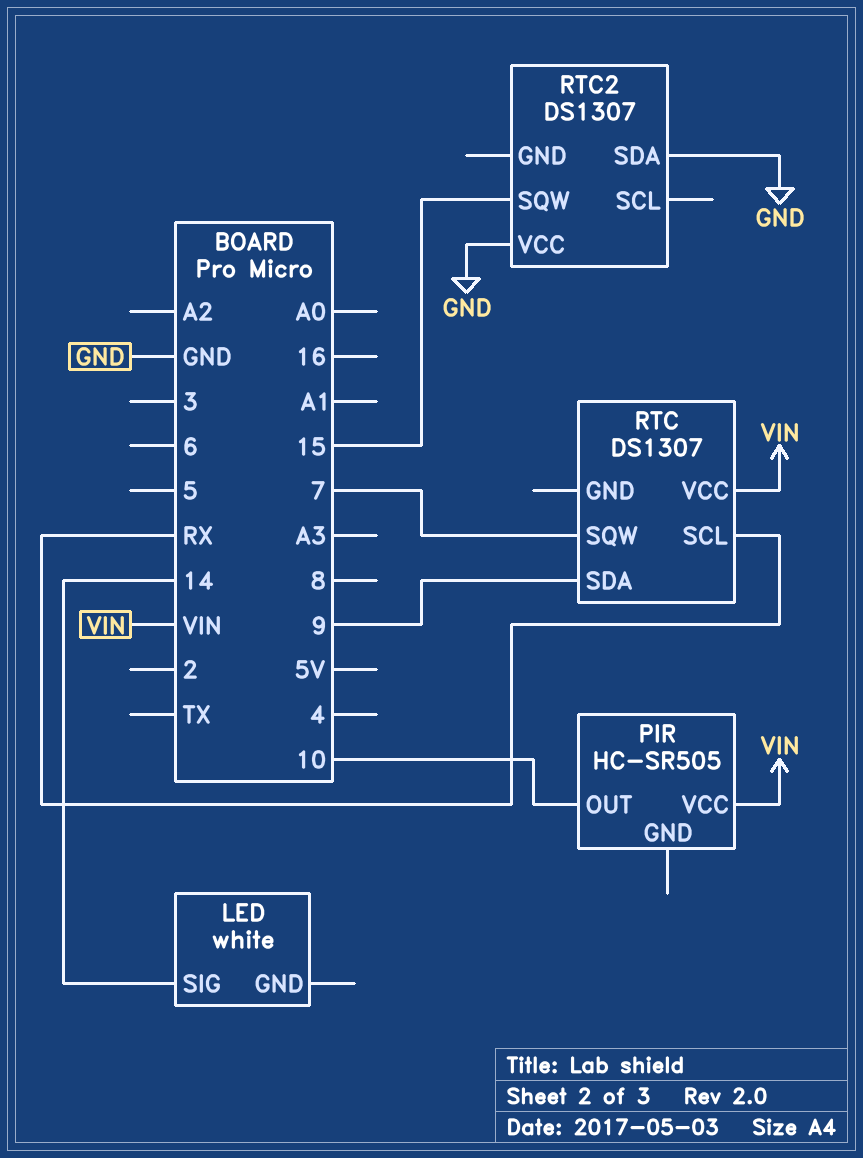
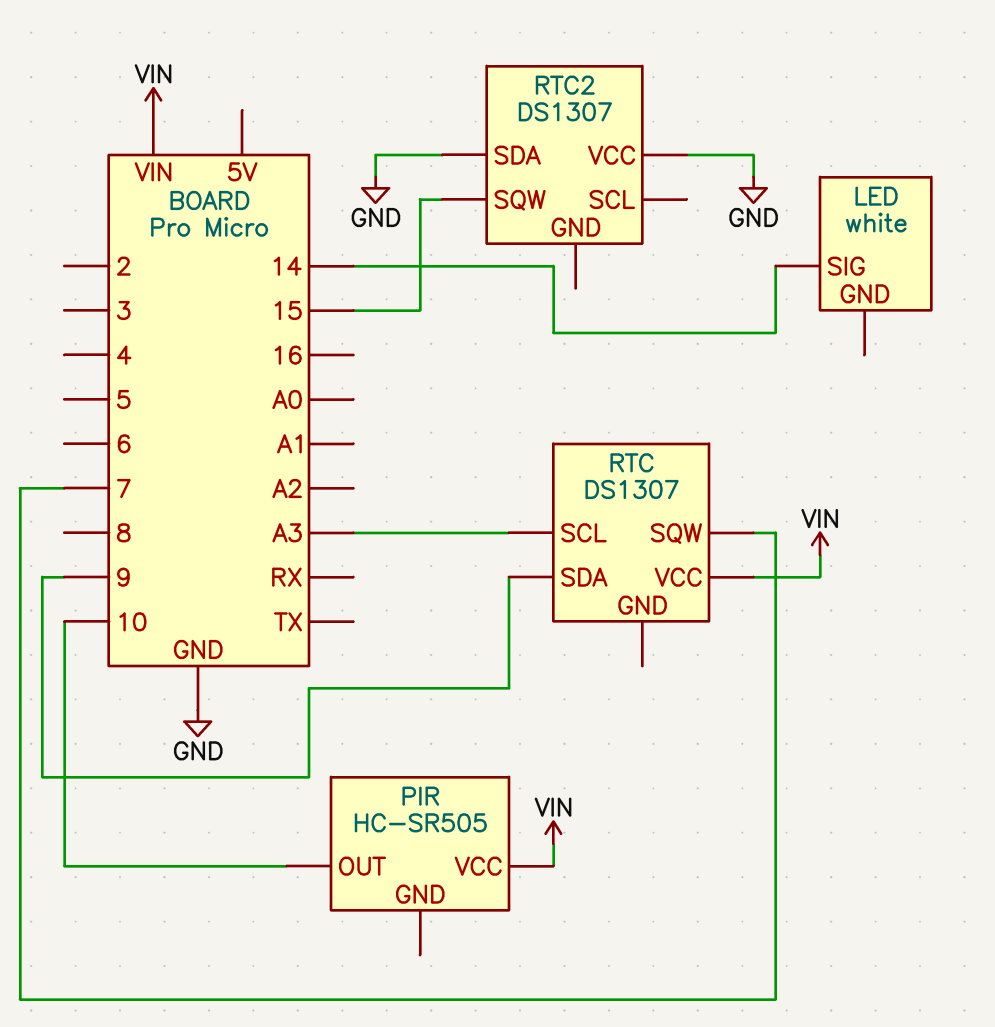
RTC pin SCL: RX -> A3

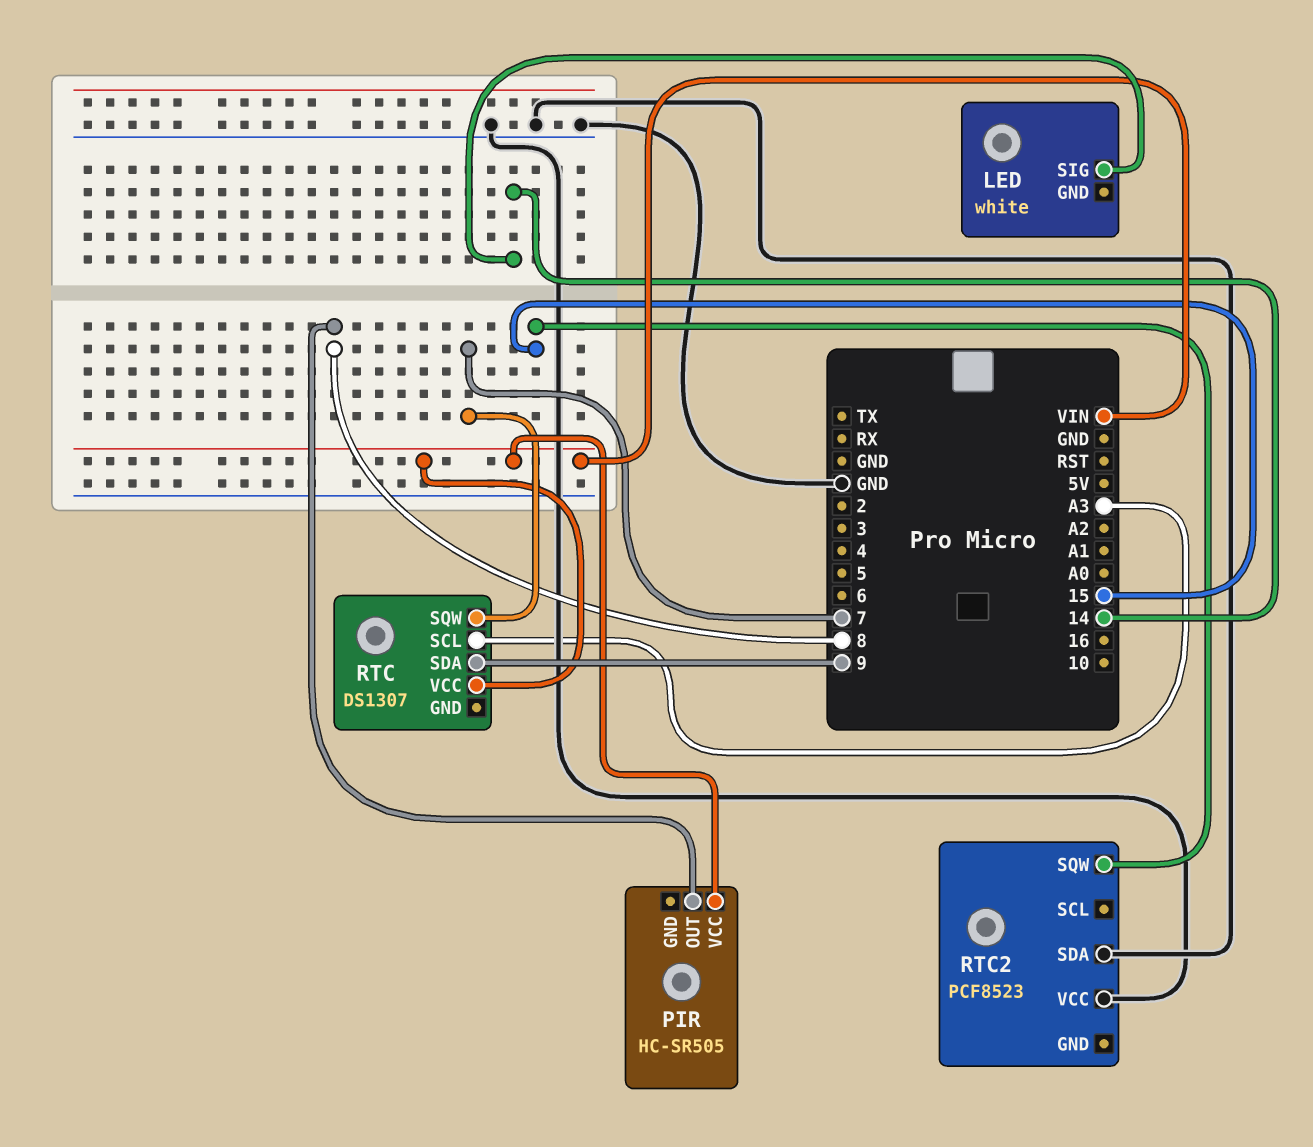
PIR pin OUT: 10 -> 8
RTC2: DS1307 -> PCF8523

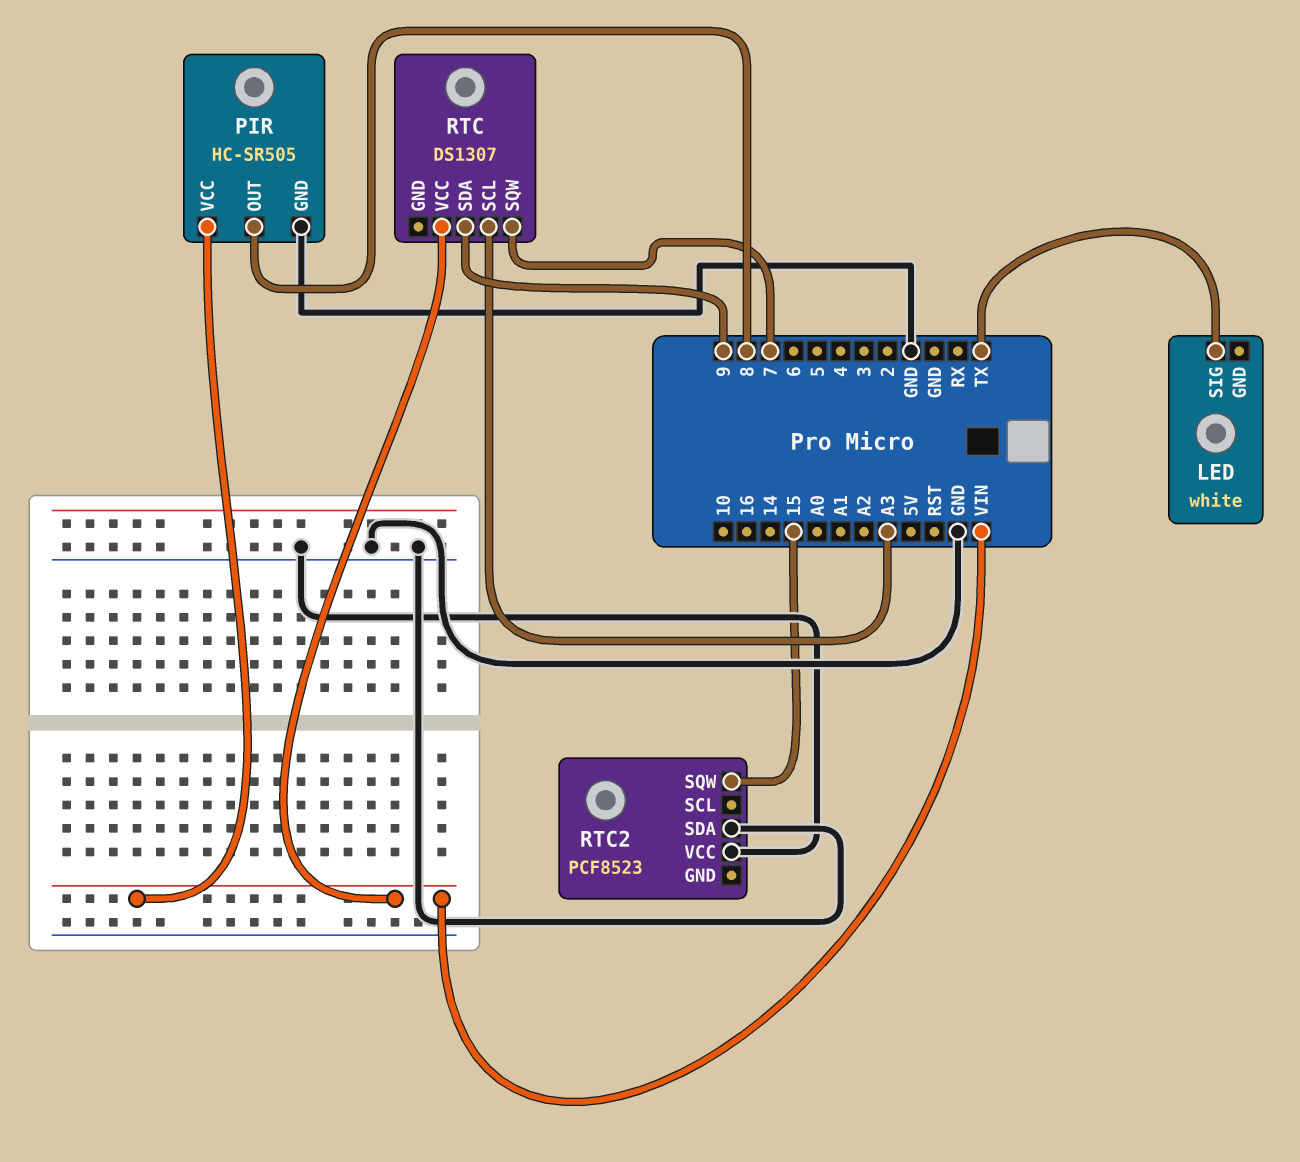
LED pin SIG: 14 -> TX
PIR pin GND: none -> GND

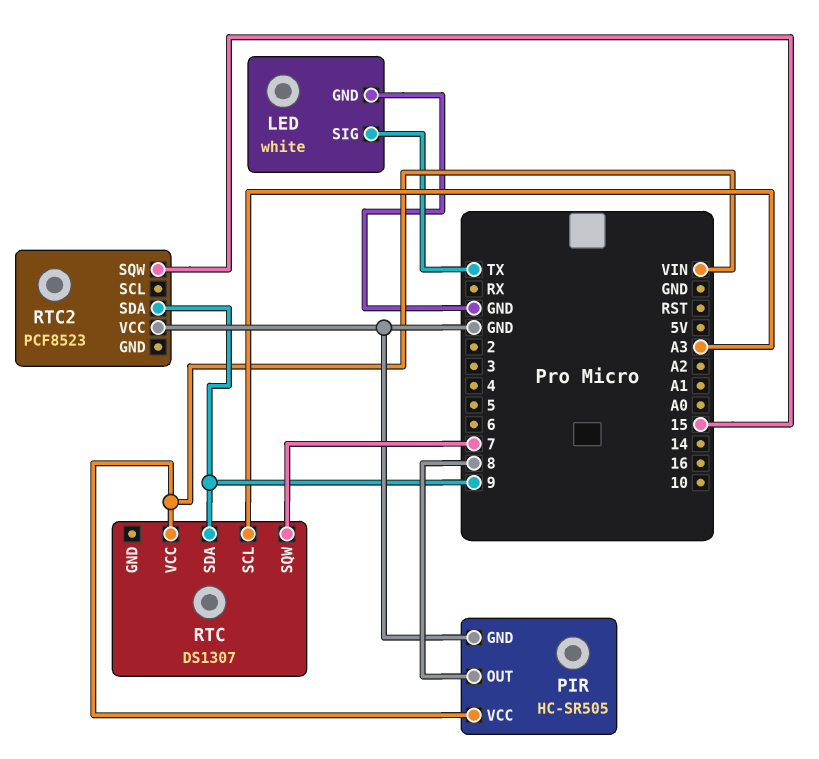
LED pin GND: none -> GND
RTC2 pin SDA: GND -> 9

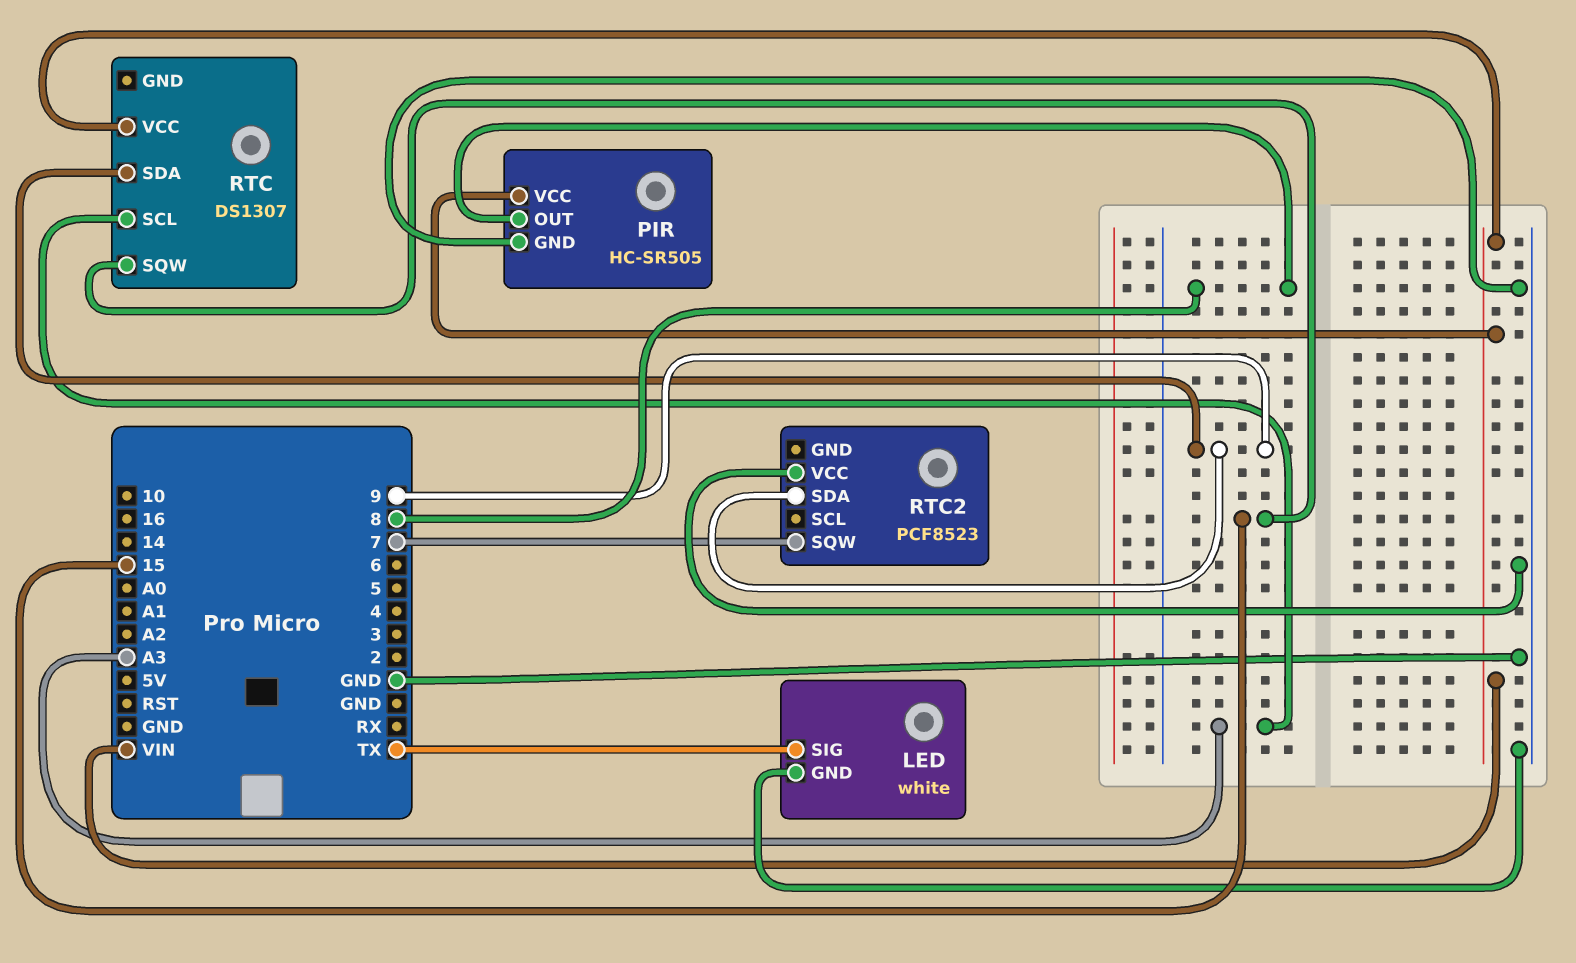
RTC pin SQW: 7 -> 15
RTC2 pin SQW: 15 -> 7

